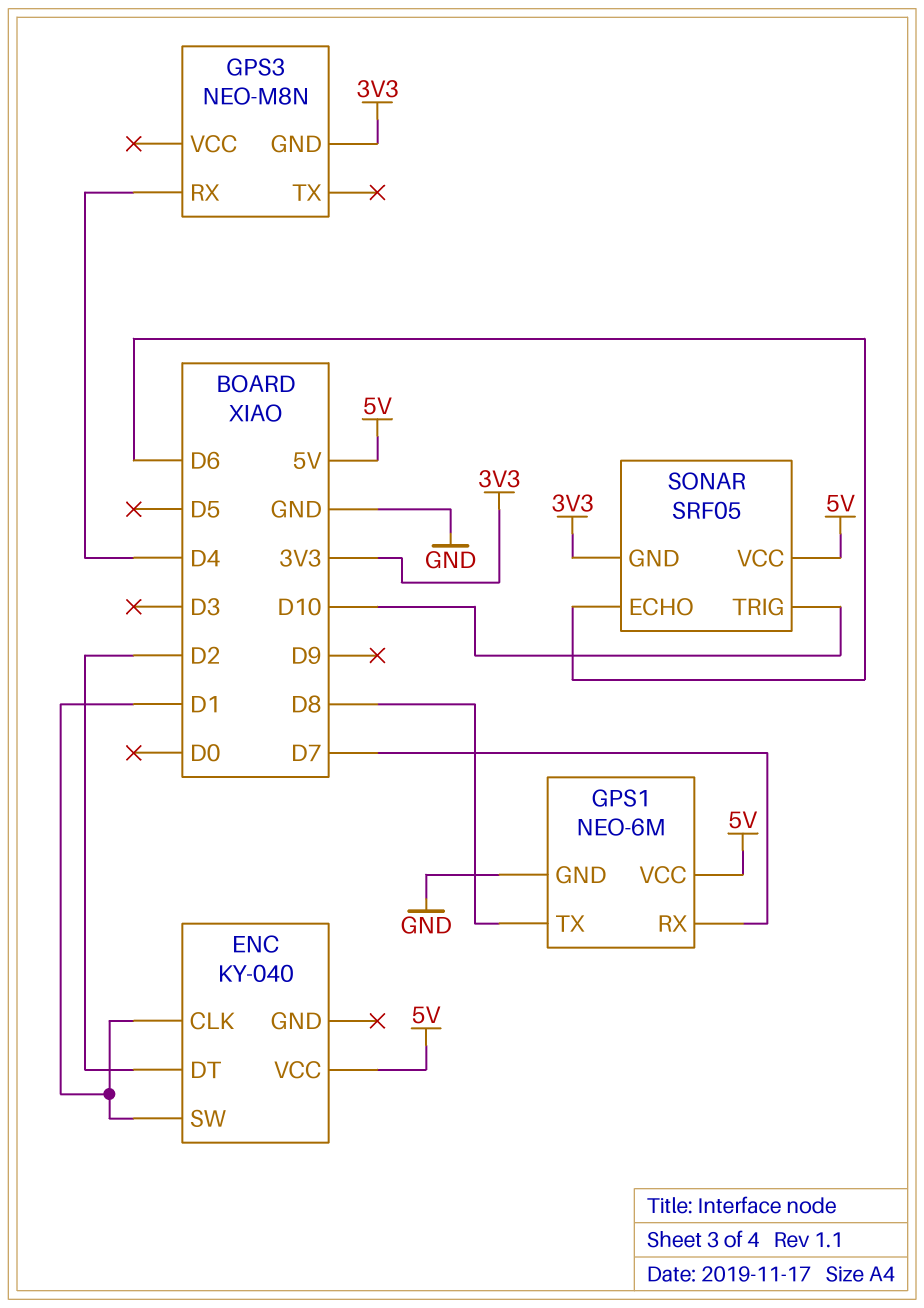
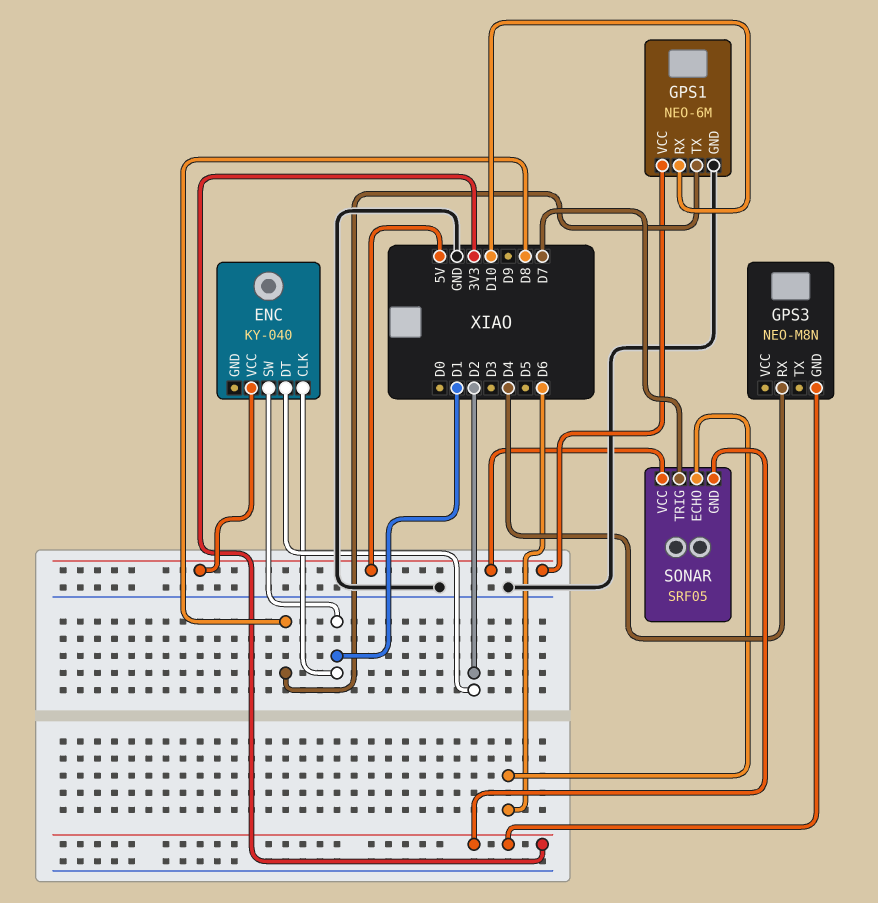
GPS1 pin RX: D7 -> D10
SONAR pin TRIG: D10 -> D7

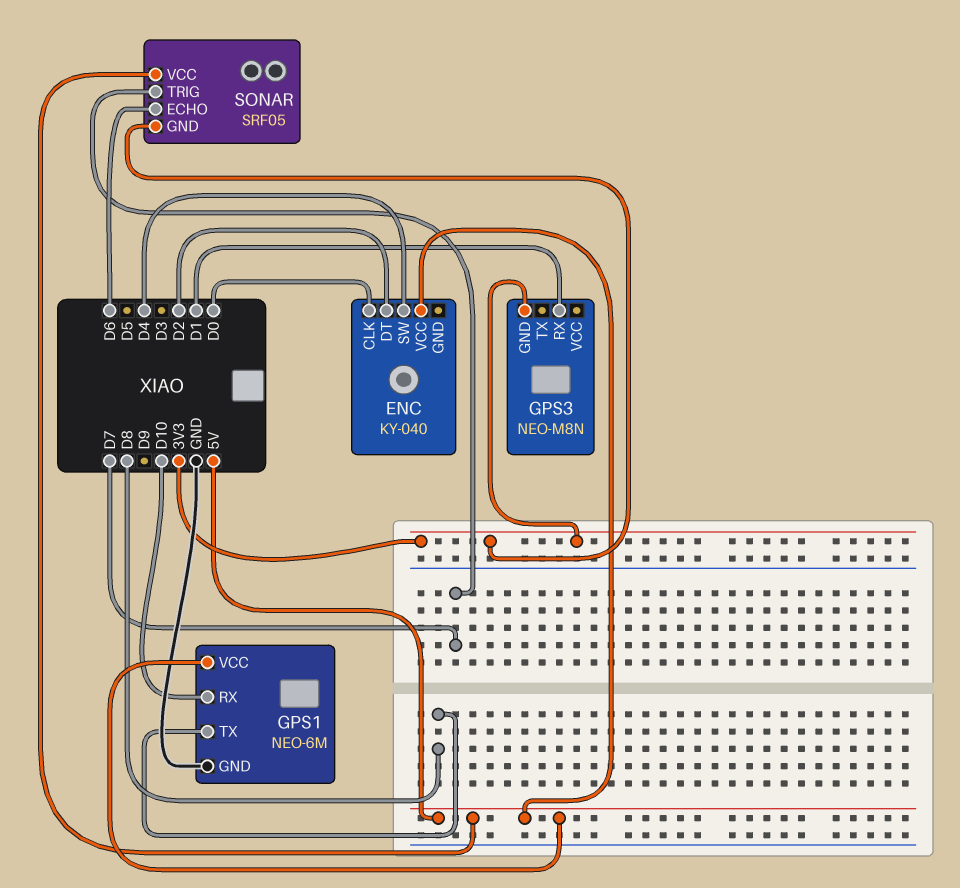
ENC pin CLK: D1 -> D0
ENC pin SW: D1 -> D4
GPS3 pin RX: D4 -> D1

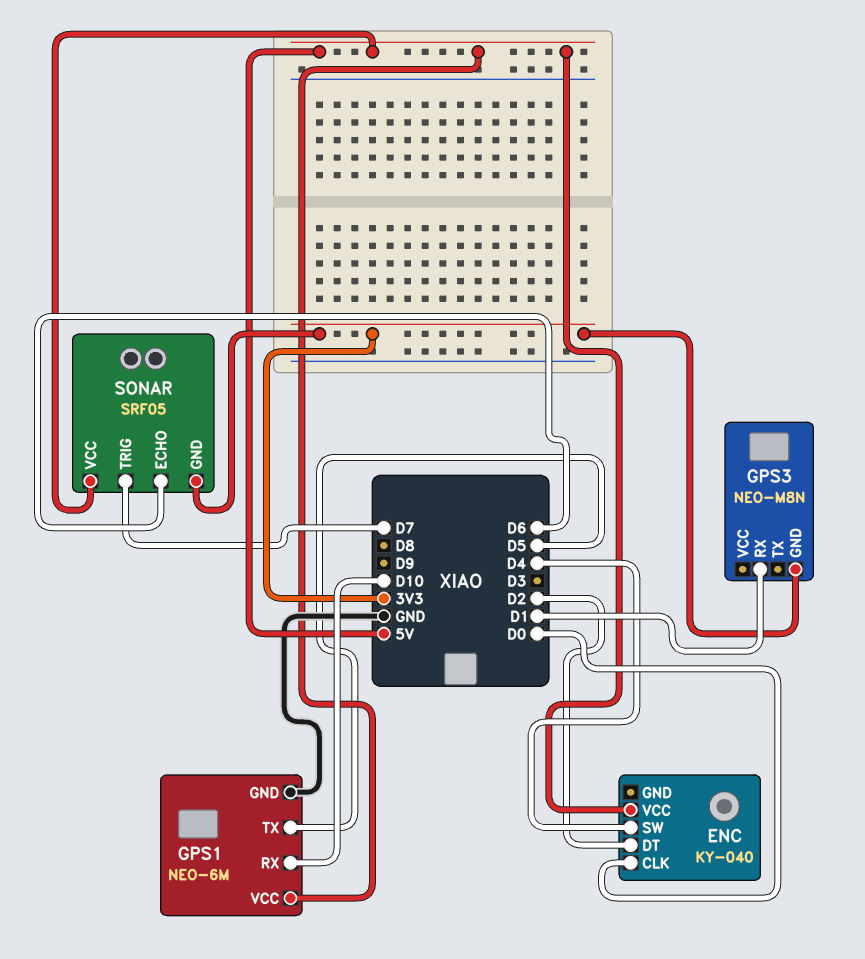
GPS1 pin TX: D8 -> D5

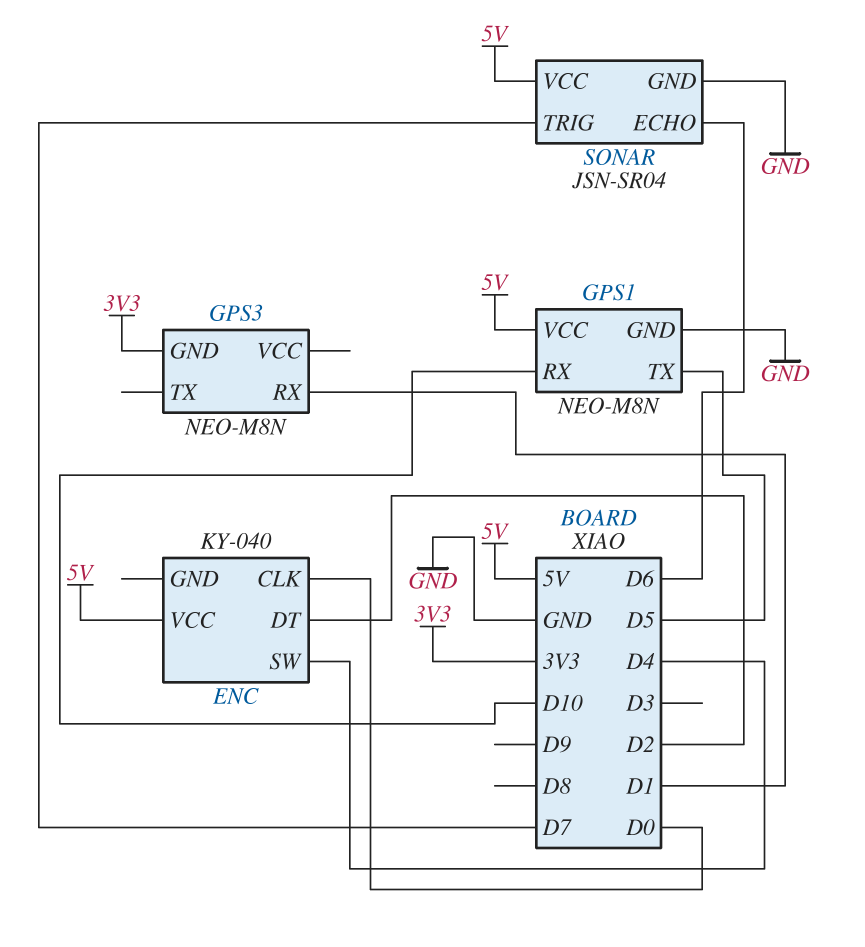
GPS1: NEO-6M -> NEO-M8N
SONAR: SRF05 -> JSN-SR04
SONAR pin GND: 3V3 -> GND

